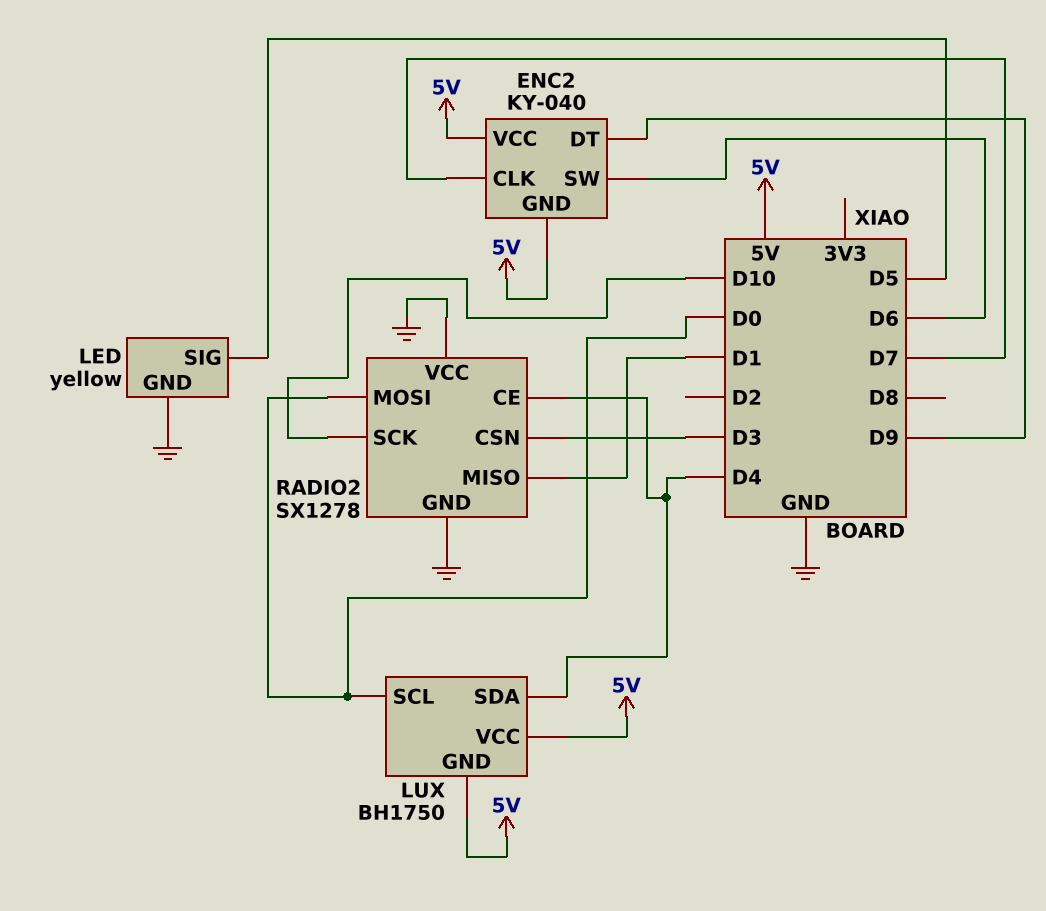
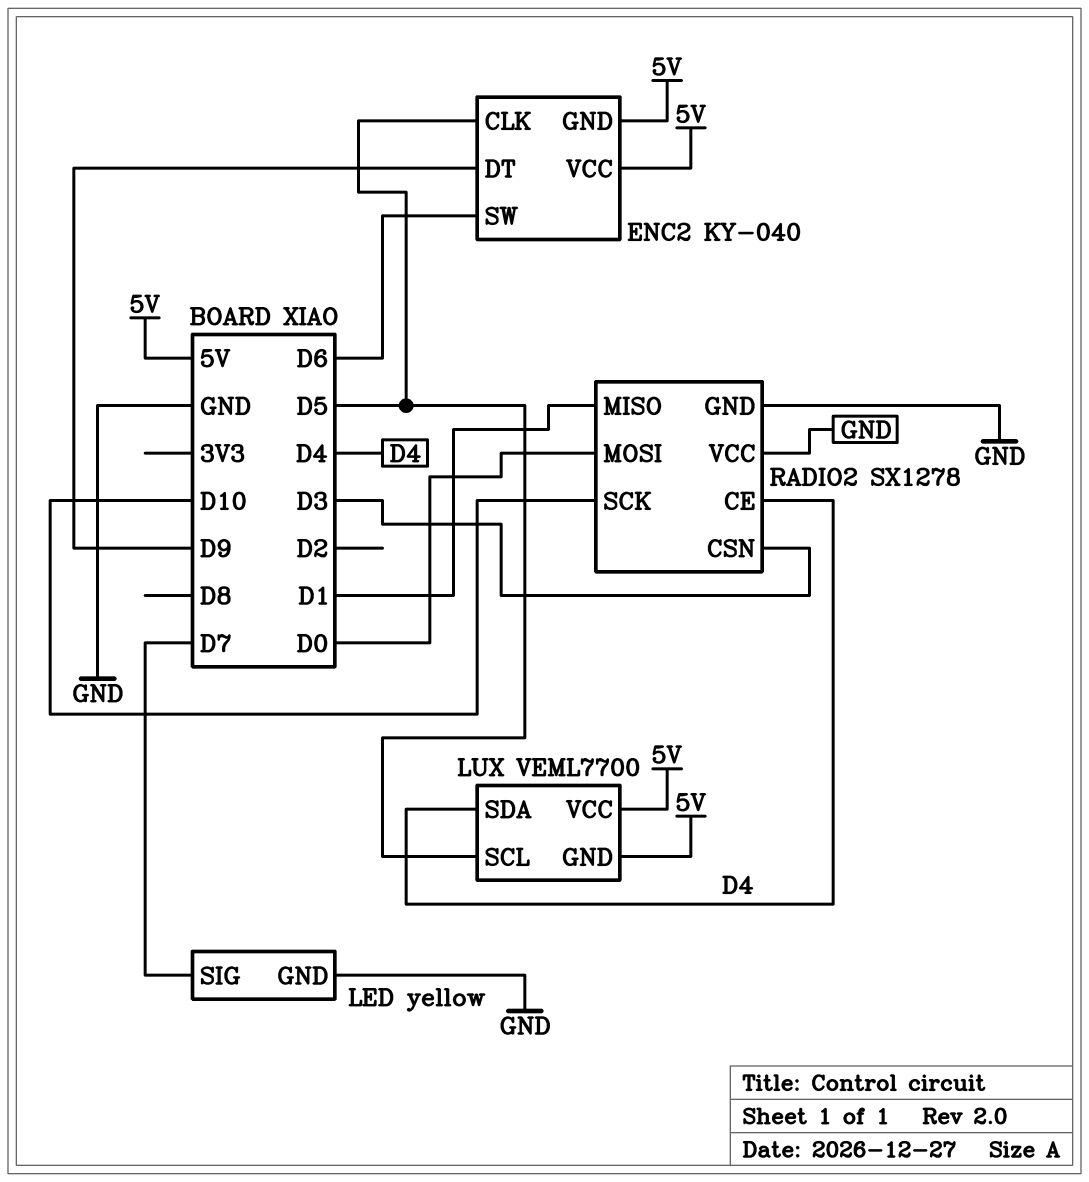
ENC2 pin CLK: D7 -> D5
LED pin SIG: D5 -> D7
LUX: BH1750 -> VEML7700
LUX pin SCL: D0 -> D5

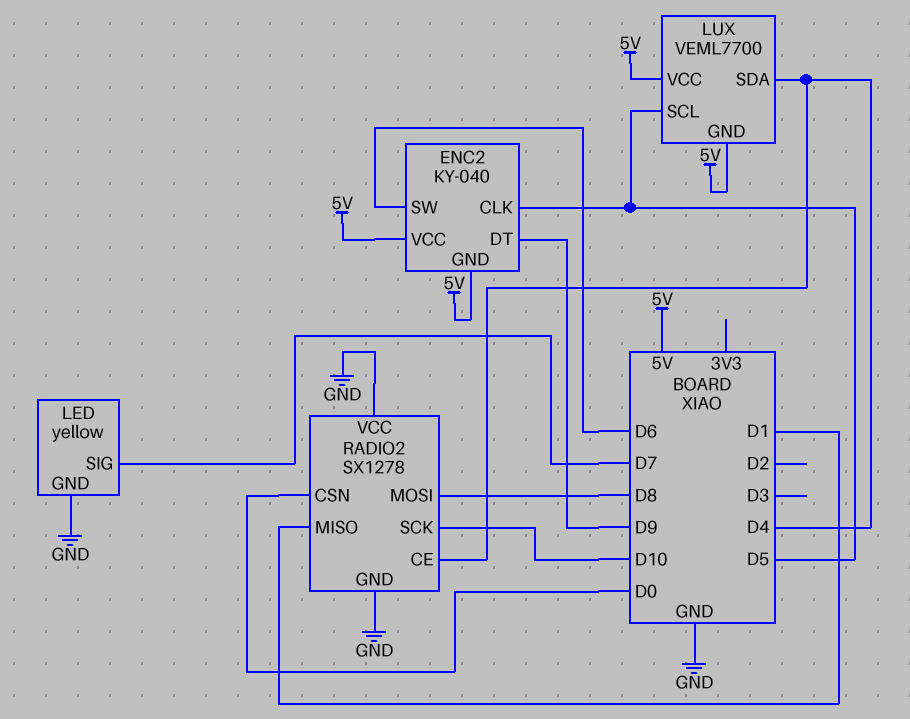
RADIO2 pin CSN: D3 -> D0
RADIO2 pin MOSI: D0 -> D8

